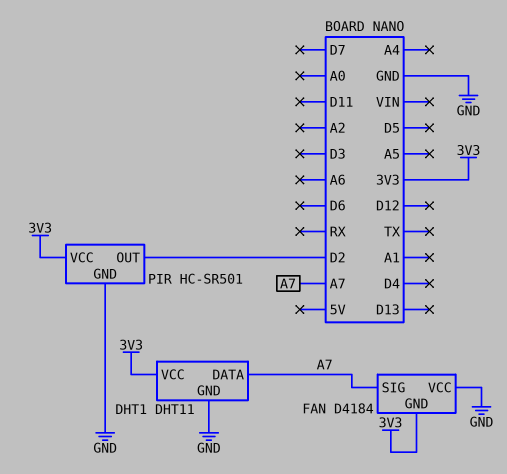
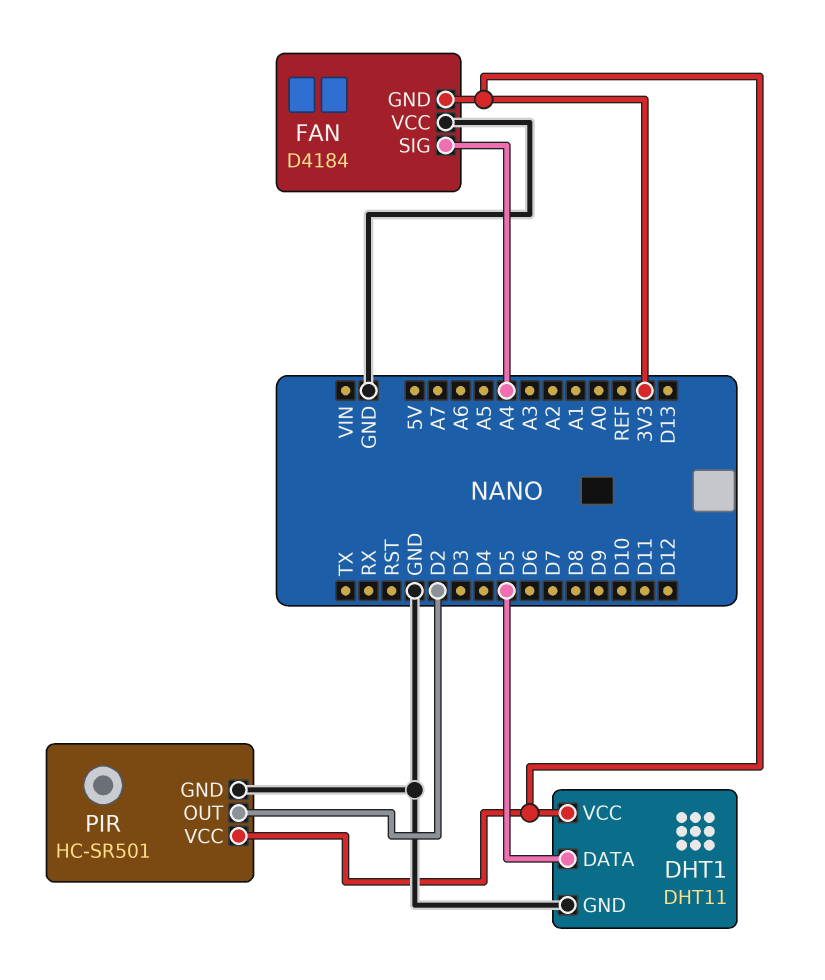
DHT1 pin DATA: A7 -> D5
FAN pin SIG: A7 -> A4

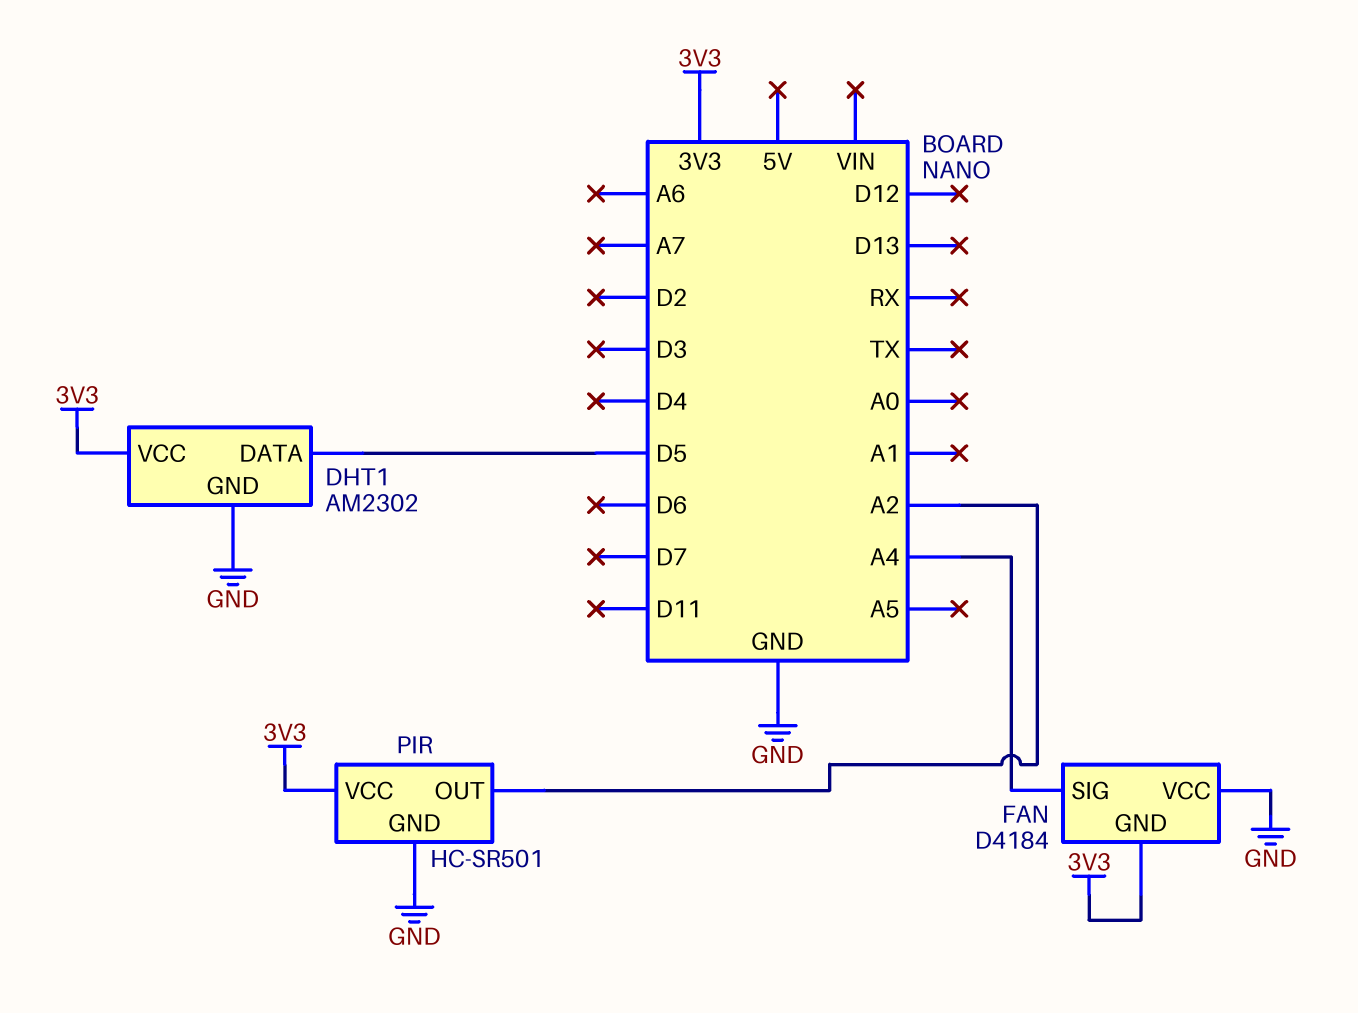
DHT1: DHT11 -> AM2302
PIR pin OUT: D2 -> A2

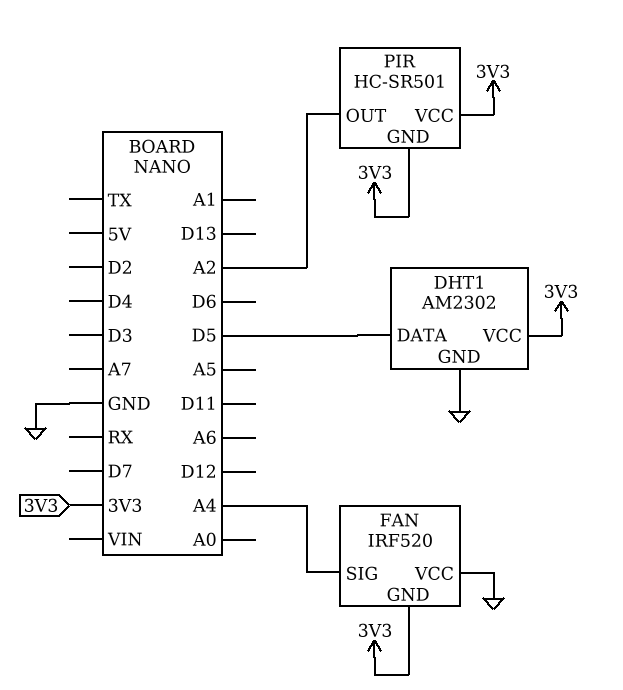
FAN: D4184 -> IRF520
PIR pin GND: GND -> 3V3

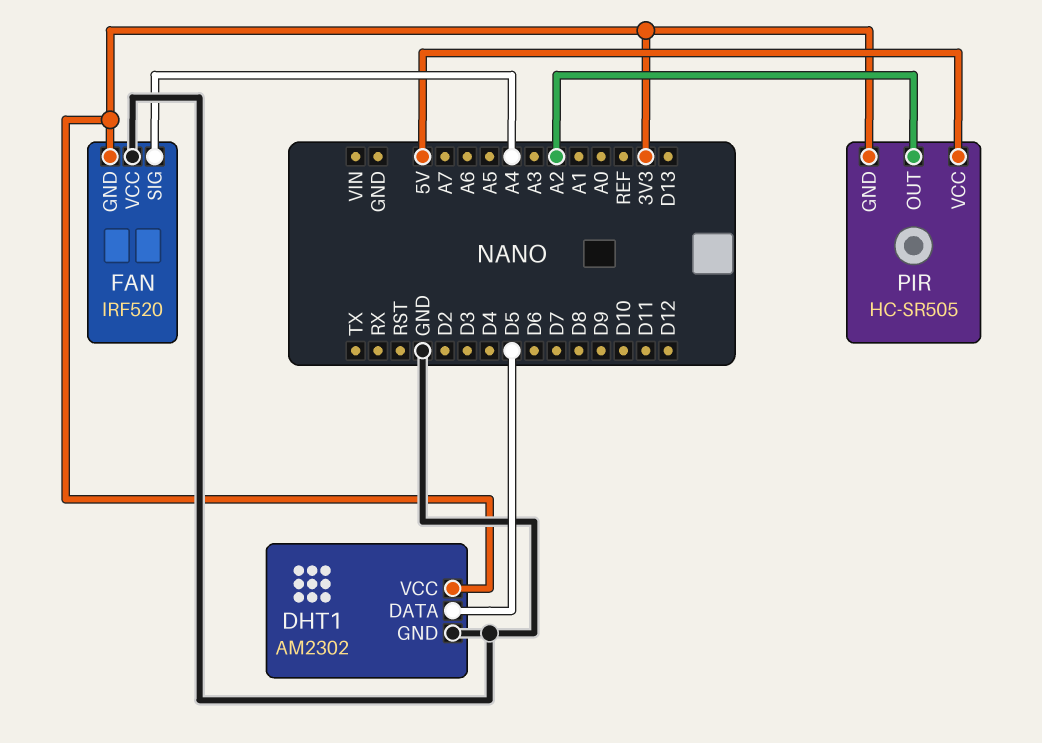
PIR: HC-SR501 -> HC-SR505
PIR pin VCC: 3V3 -> 5V

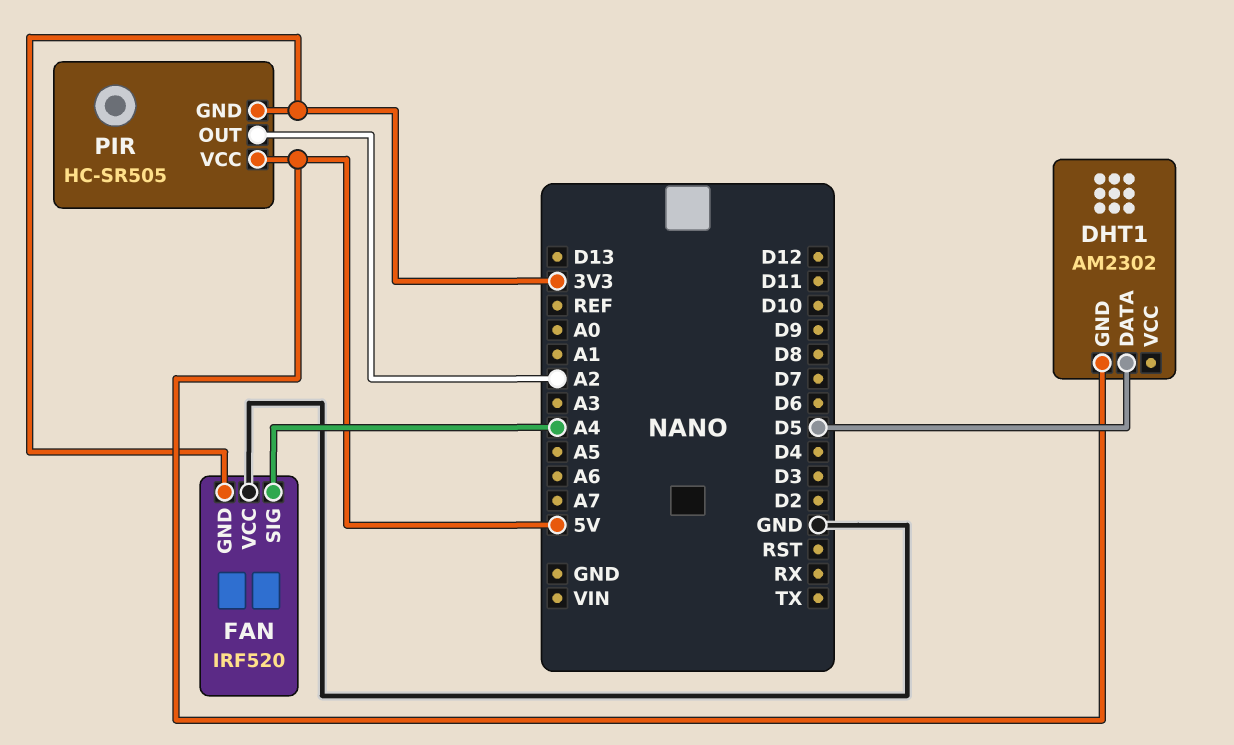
DHT1 pin GND: GND -> 5V
DHT1 pin VCC: 3V3 -> none

